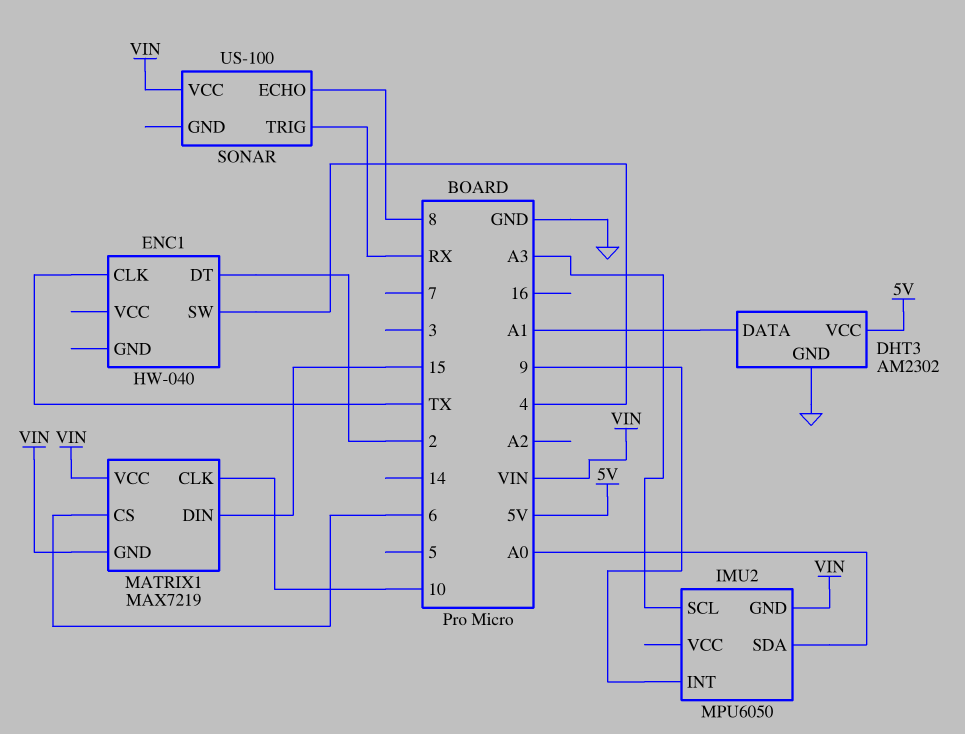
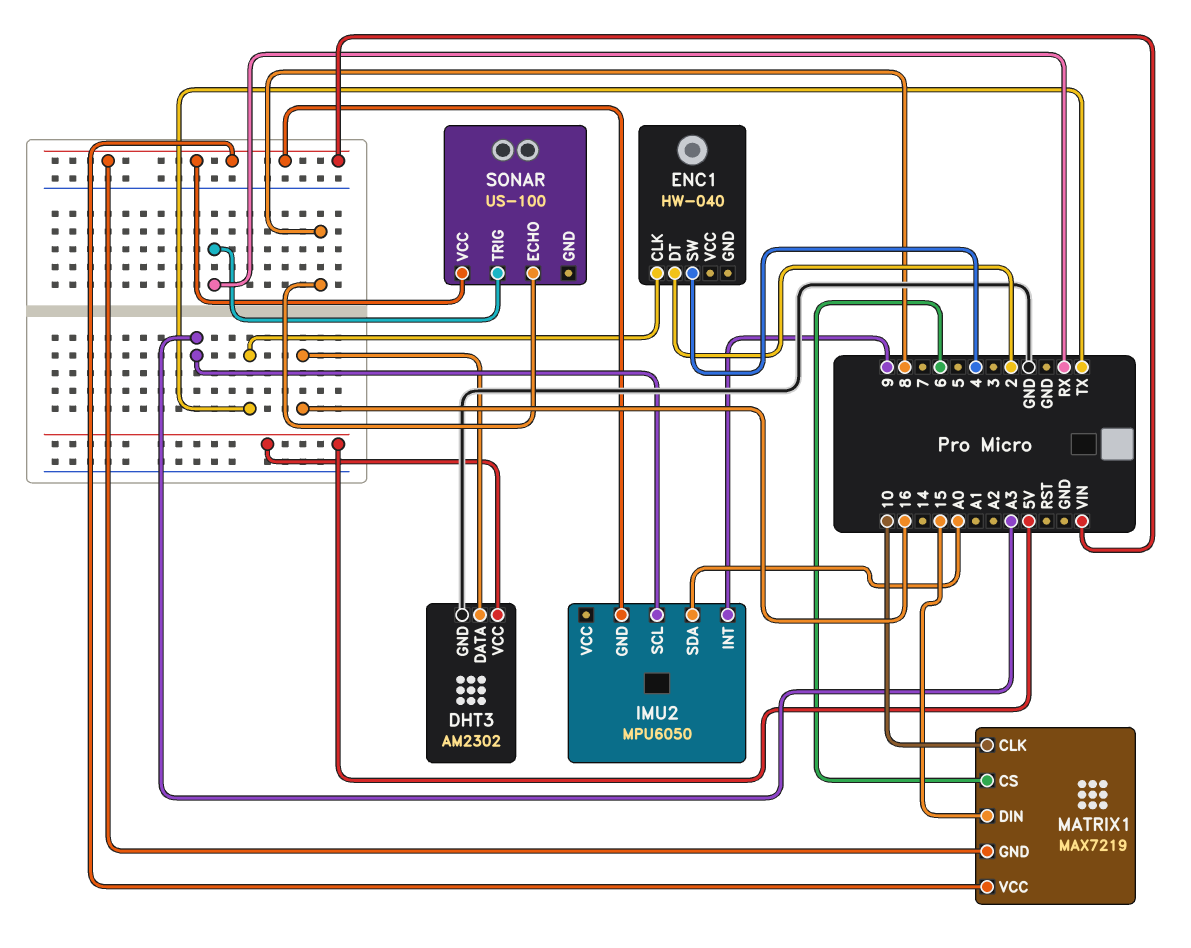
DHT3 pin DATA: A1 -> 16

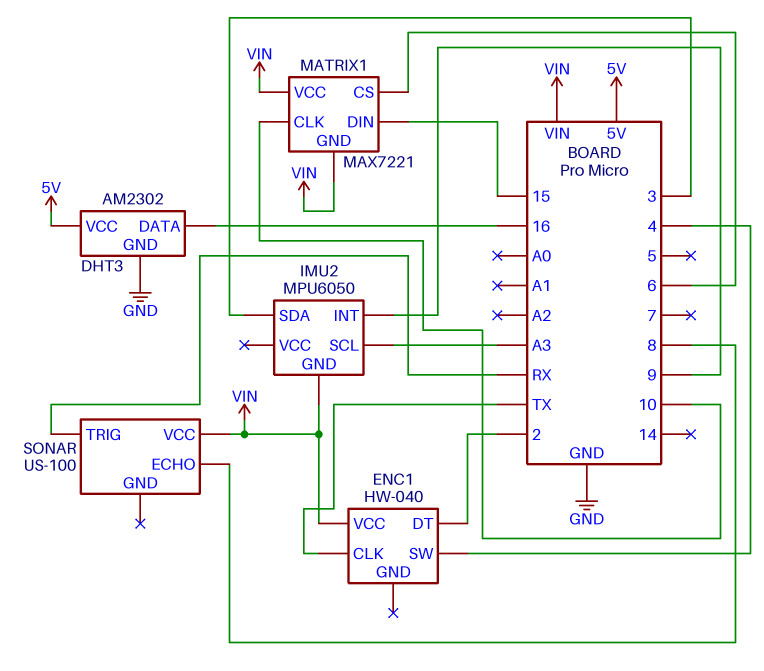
ENC1 pin VCC: none -> VIN
IMU2 pin SDA: A0 -> 3
MATRIX1: MAX7219 -> MAX7221

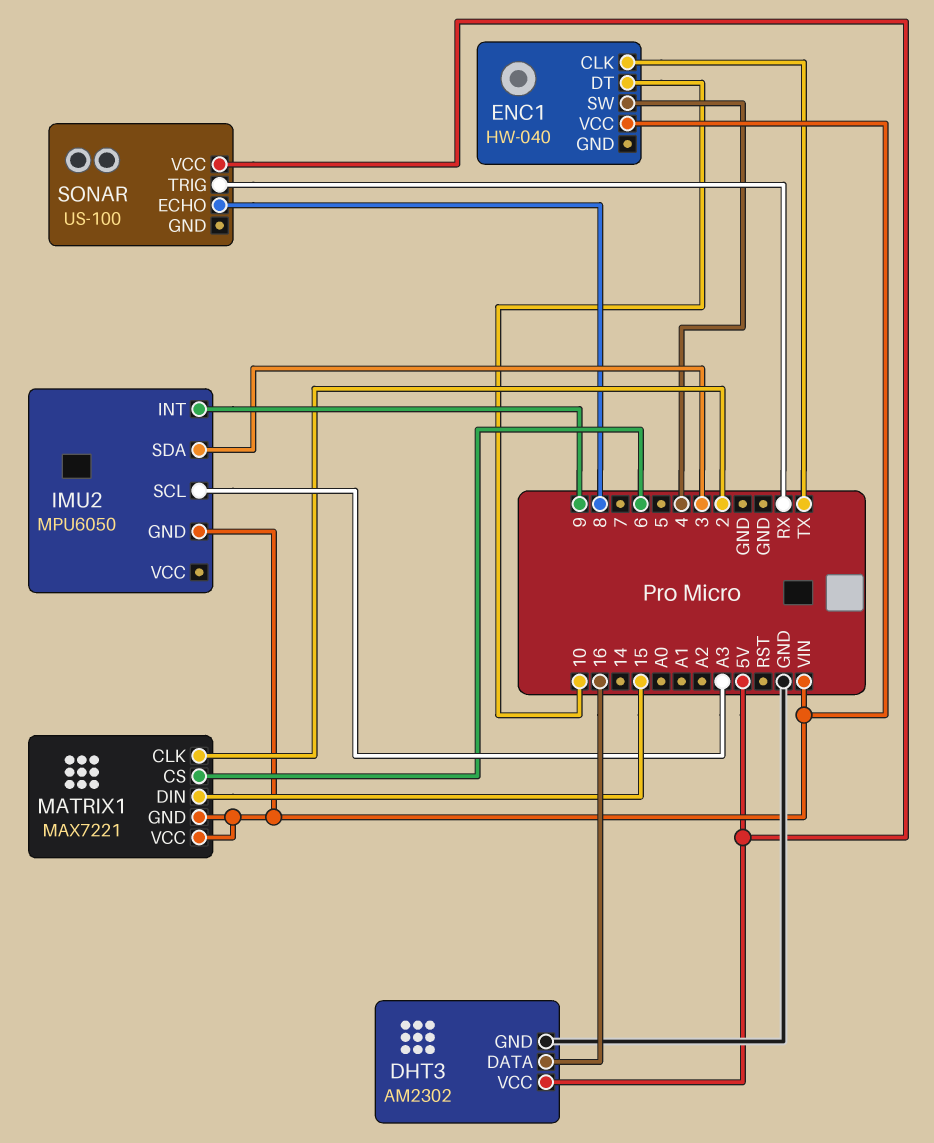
ENC1 pin DT: 2 -> 10
MATRIX1 pin CLK: 10 -> 2
SONAR pin VCC: VIN -> 5V

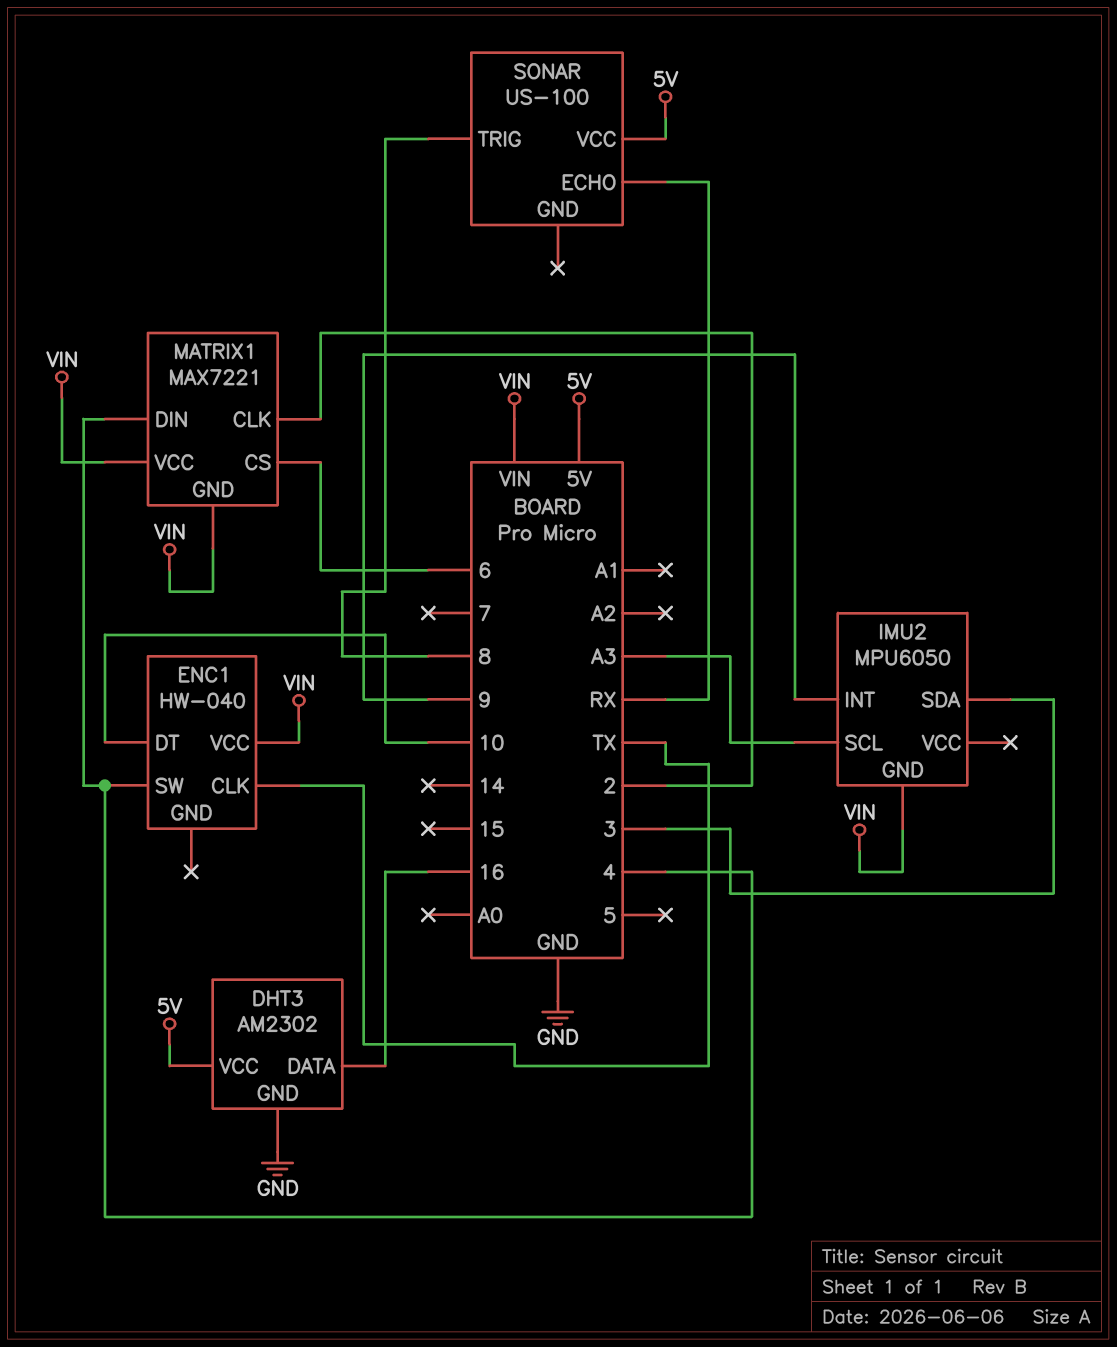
MATRIX1 pin DIN: 15 -> 4
SONAR pin ECHO: 8 -> RX
SONAR pin TRIG: RX -> 8

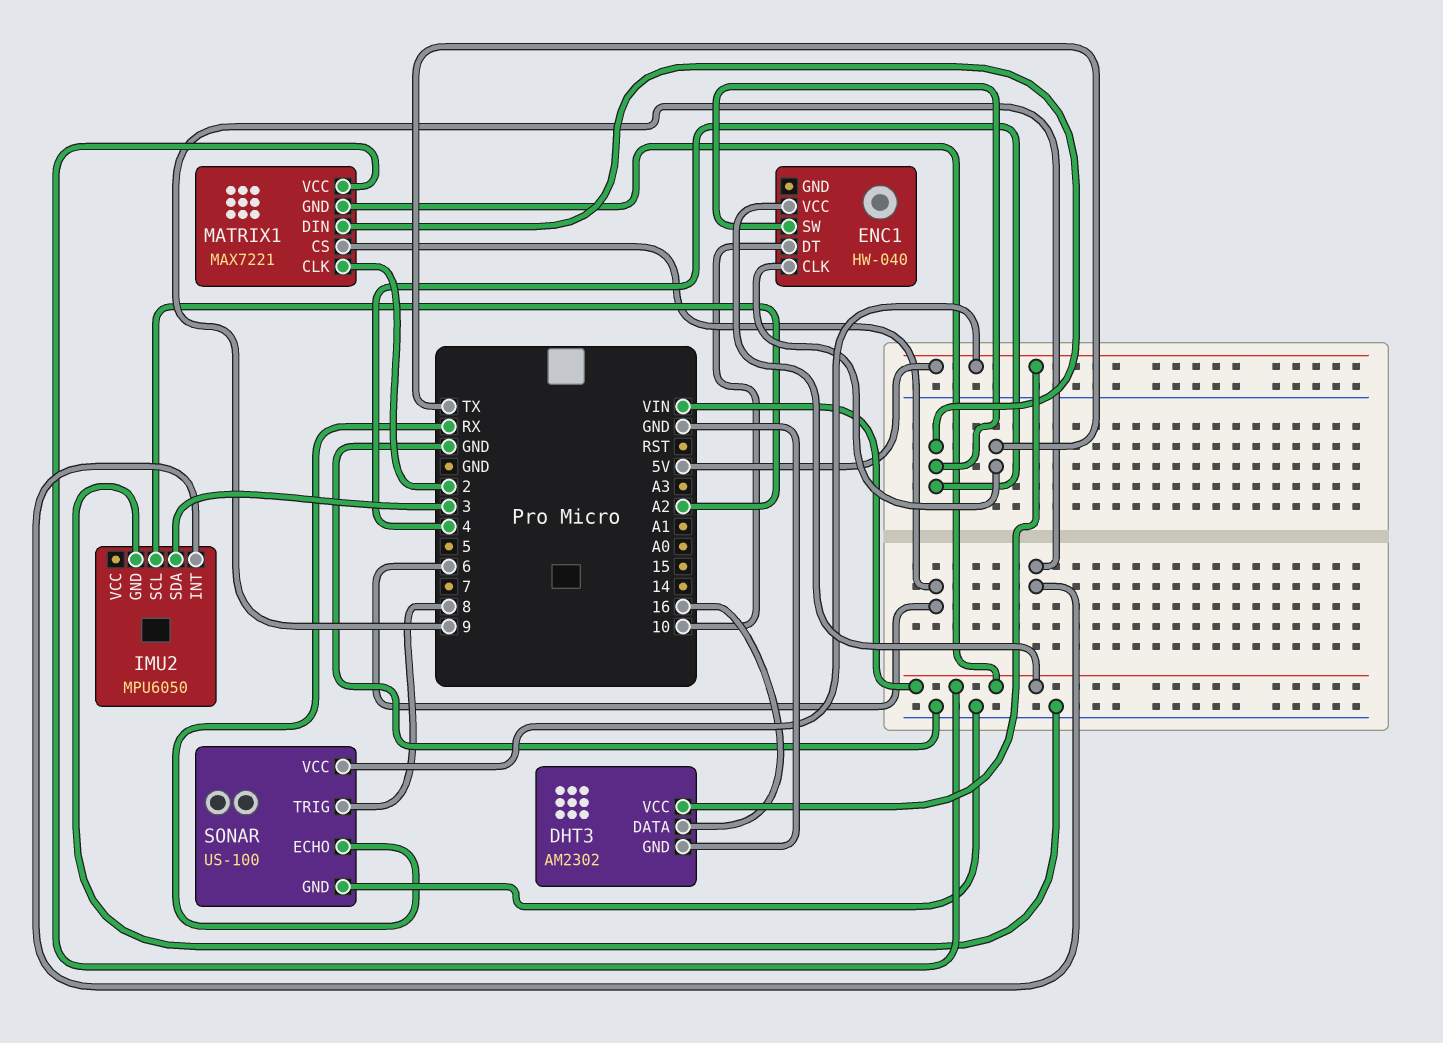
IMU2 pin GND: VIN -> GND
IMU2 pin SCL: A3 -> A2
SONAR pin GND: none -> GND

